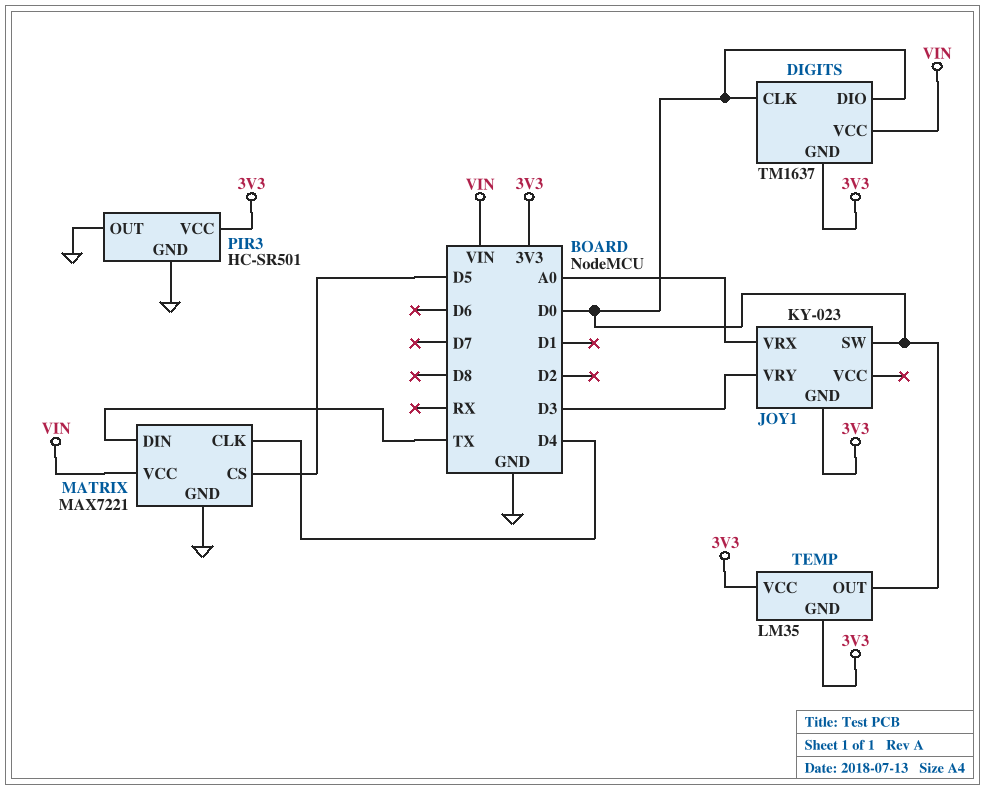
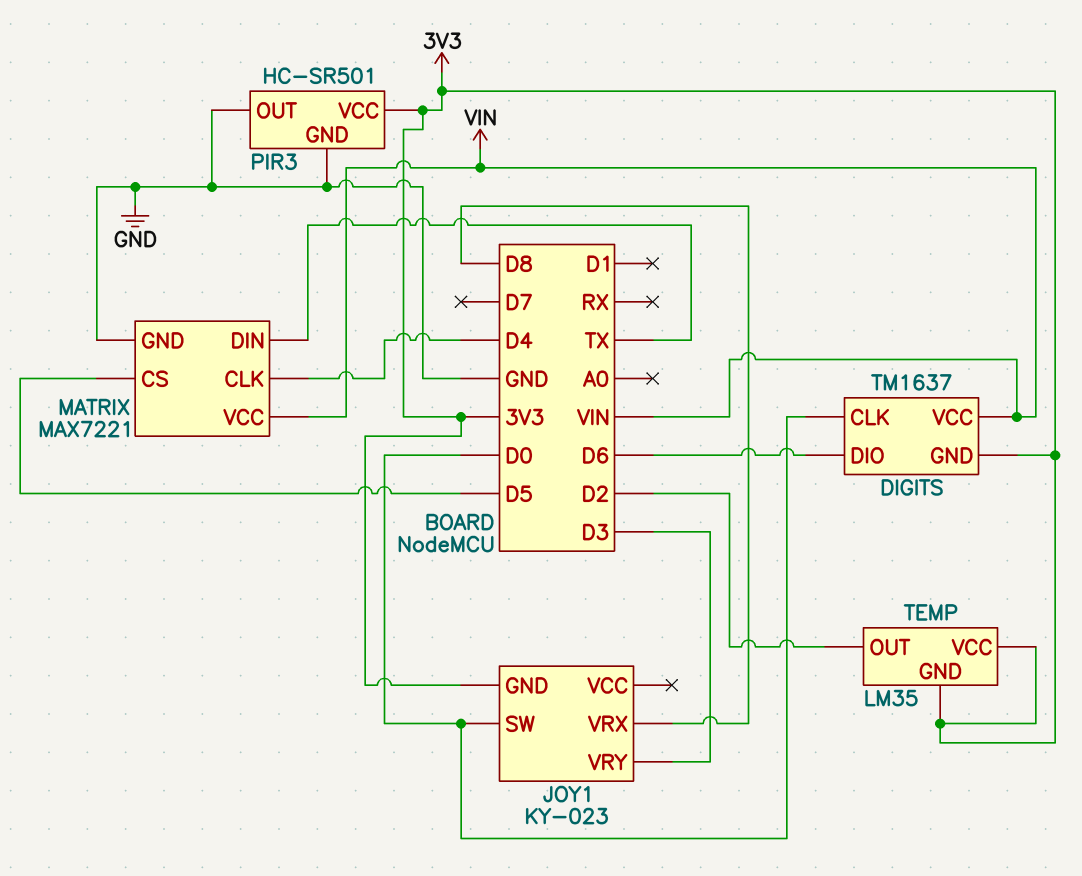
DIGITS pin DIO: D0 -> D6
JOY1 pin VRX: A0 -> D8
TEMP pin OUT: D0 -> D2

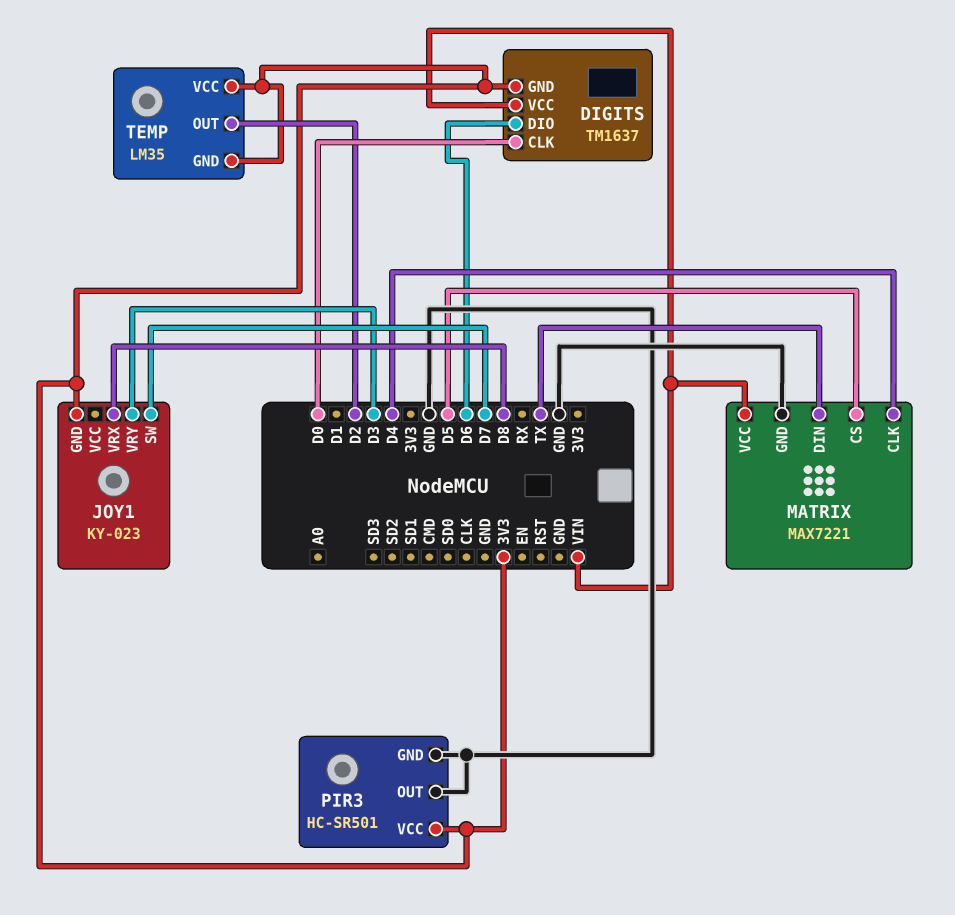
JOY1 pin SW: D0 -> D7

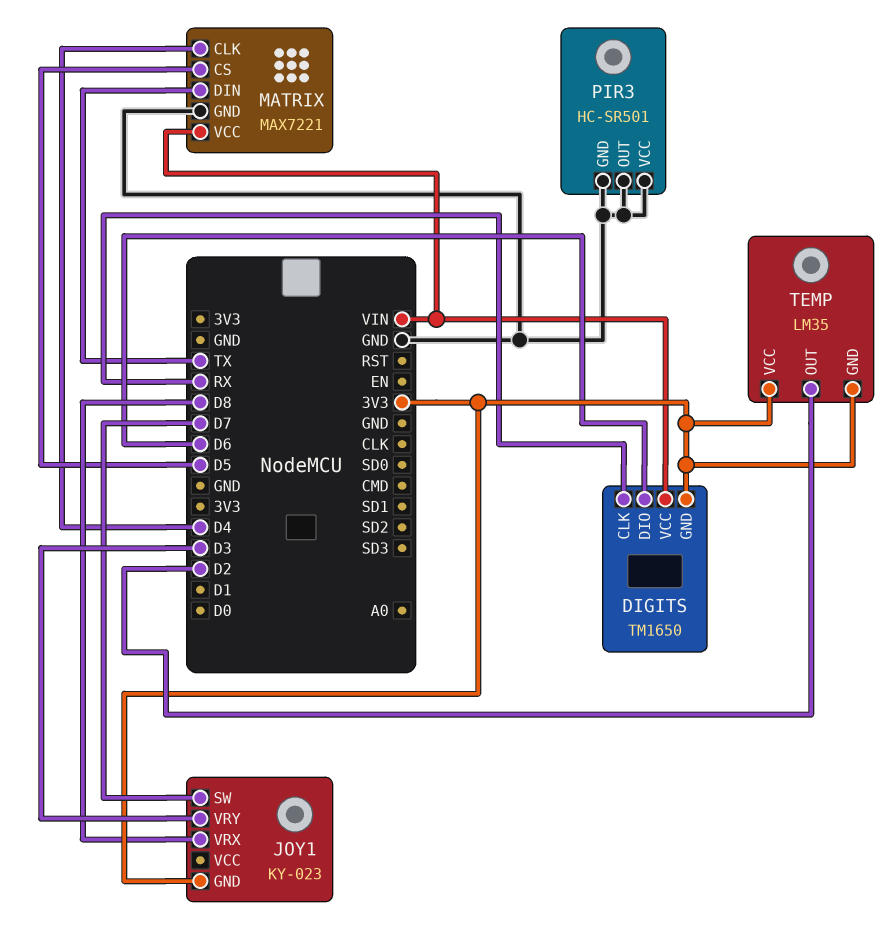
DIGITS: TM1637 -> TM1650
DIGITS pin CLK: D0 -> RX
PIR3 pin VCC: 3V3 -> GND

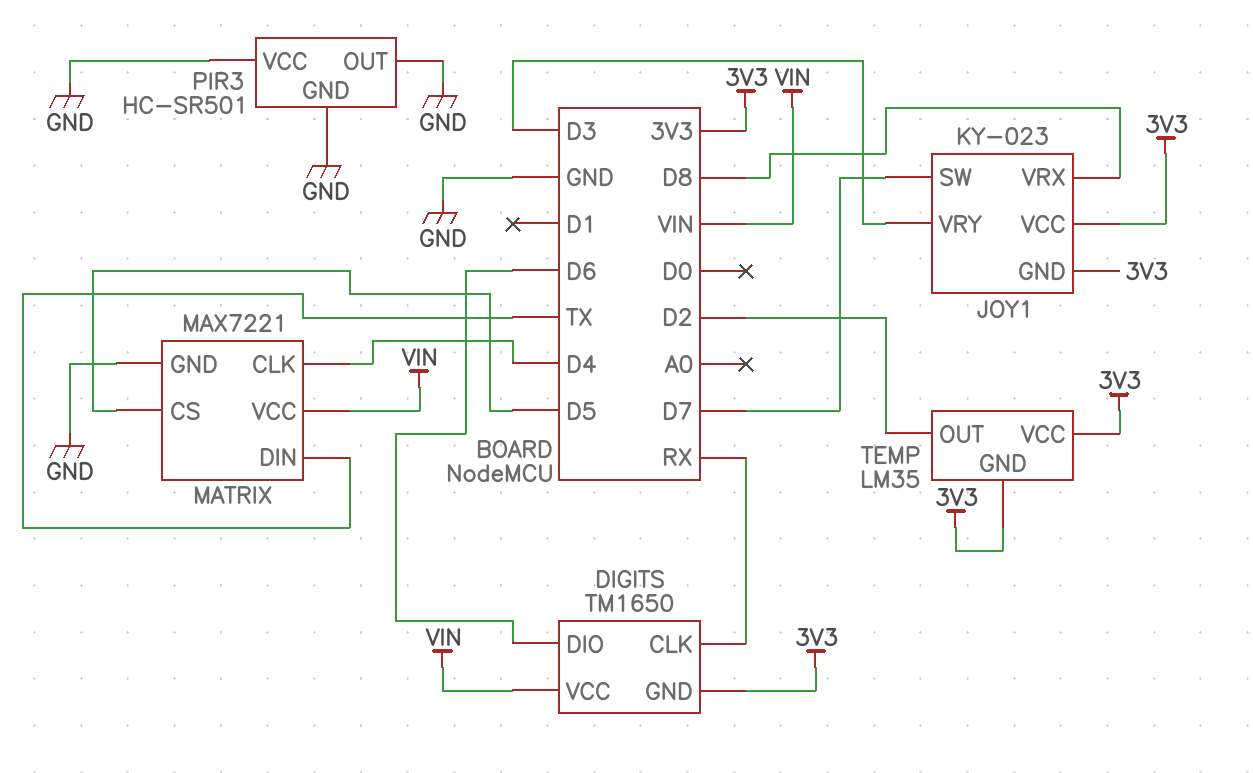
JOY1 pin VCC: none -> 3V3

